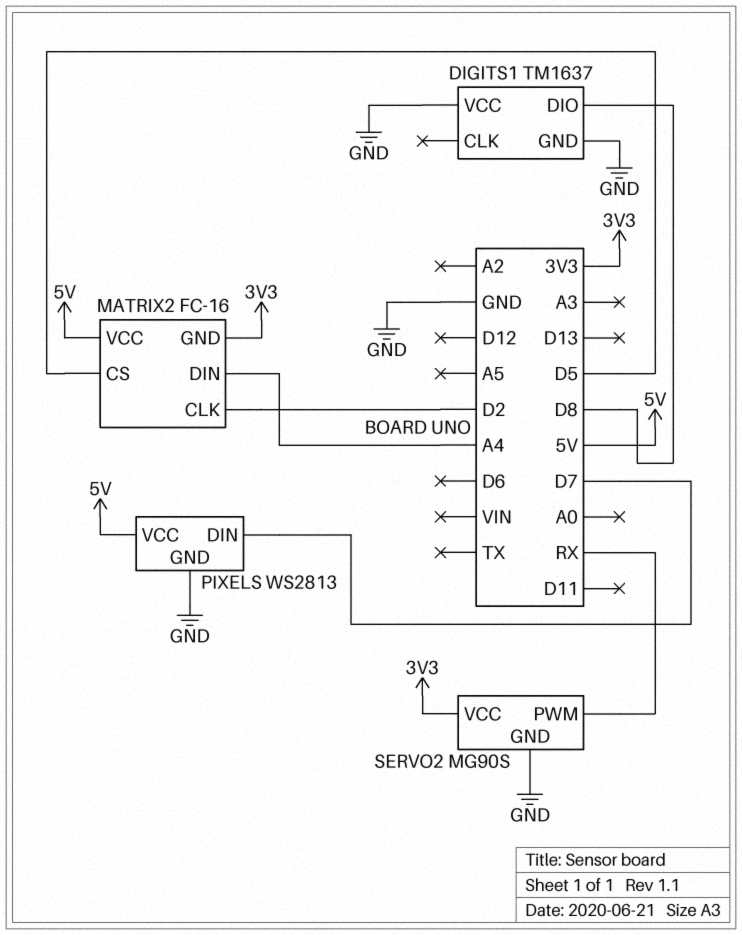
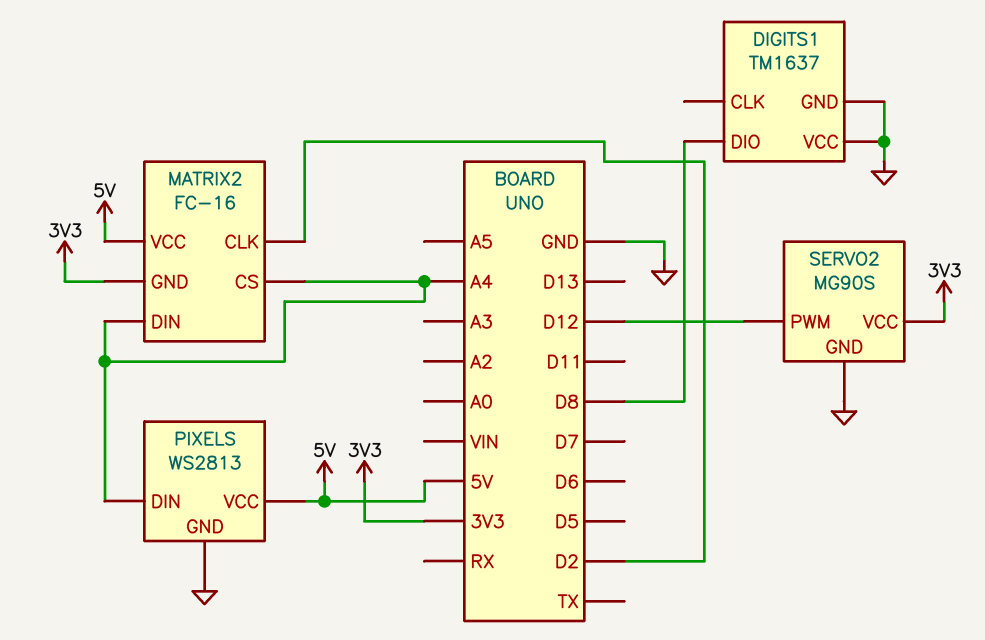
MATRIX2 pin CS: D5 -> A4
PIXELS pin DIN: D7 -> A4
SERVO2 pin PWM: RX -> D12

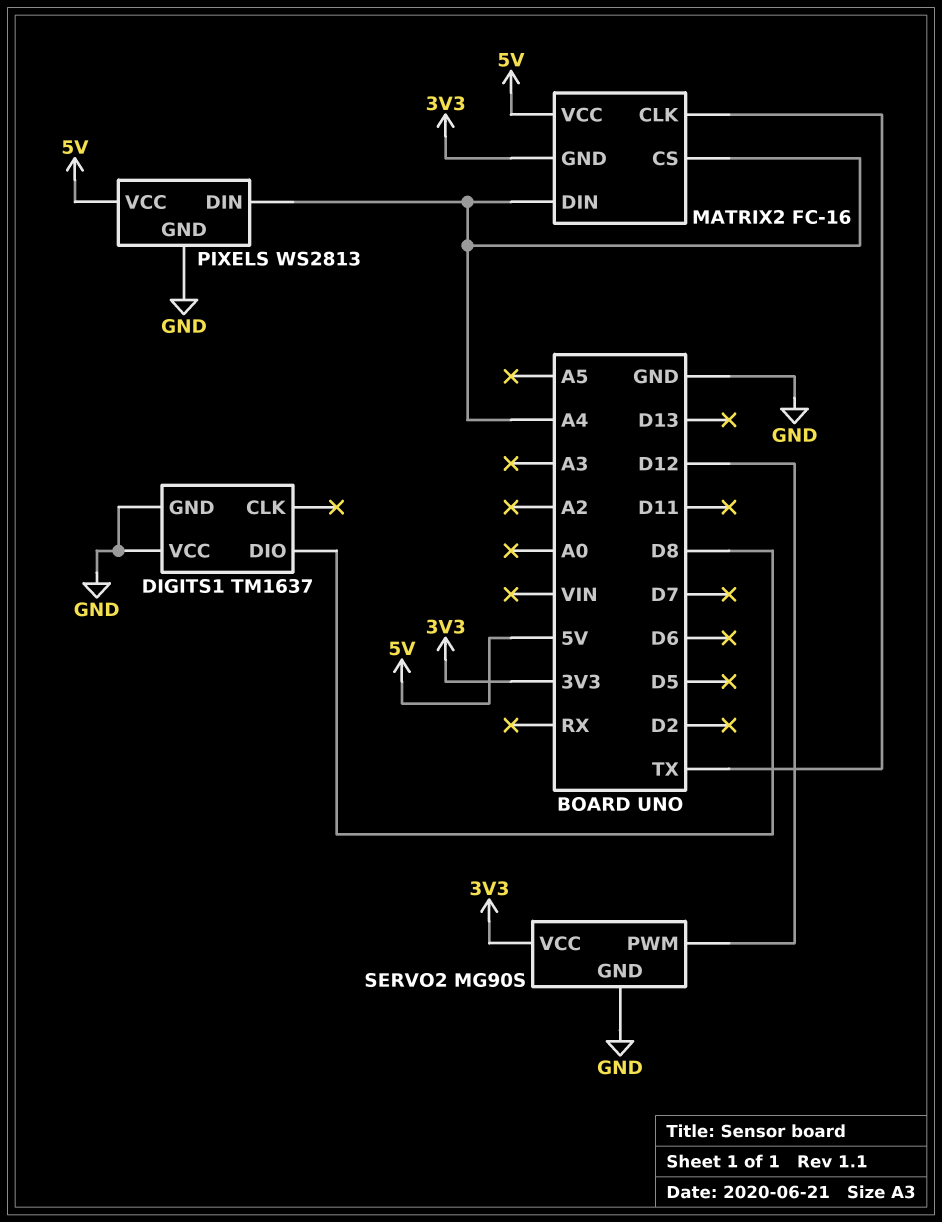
MATRIX2 pin CLK: D2 -> TX

